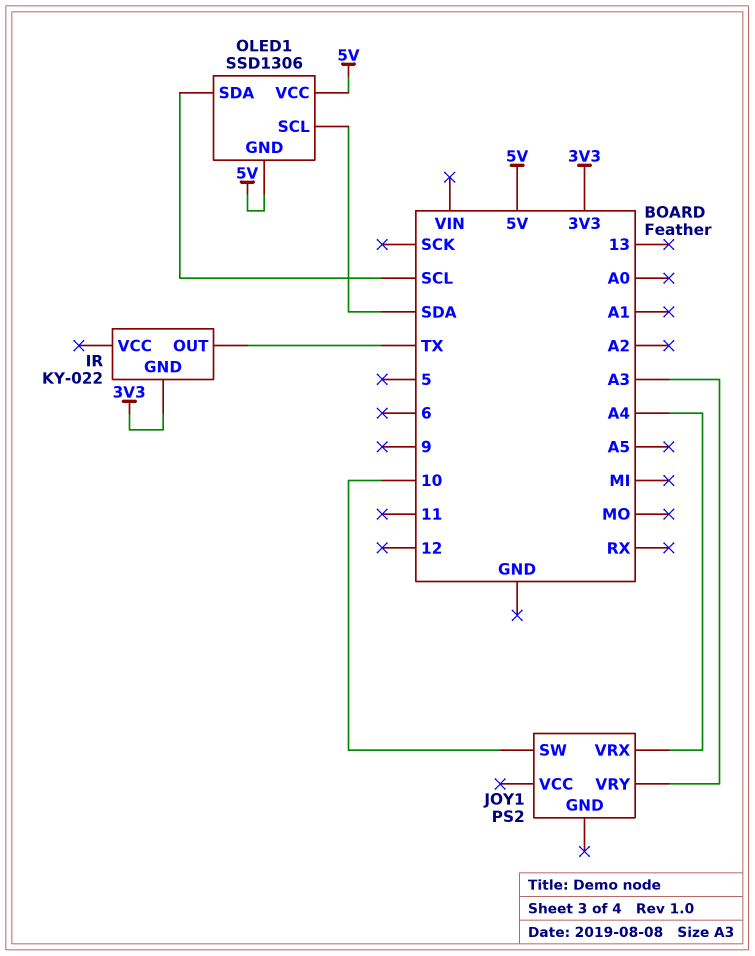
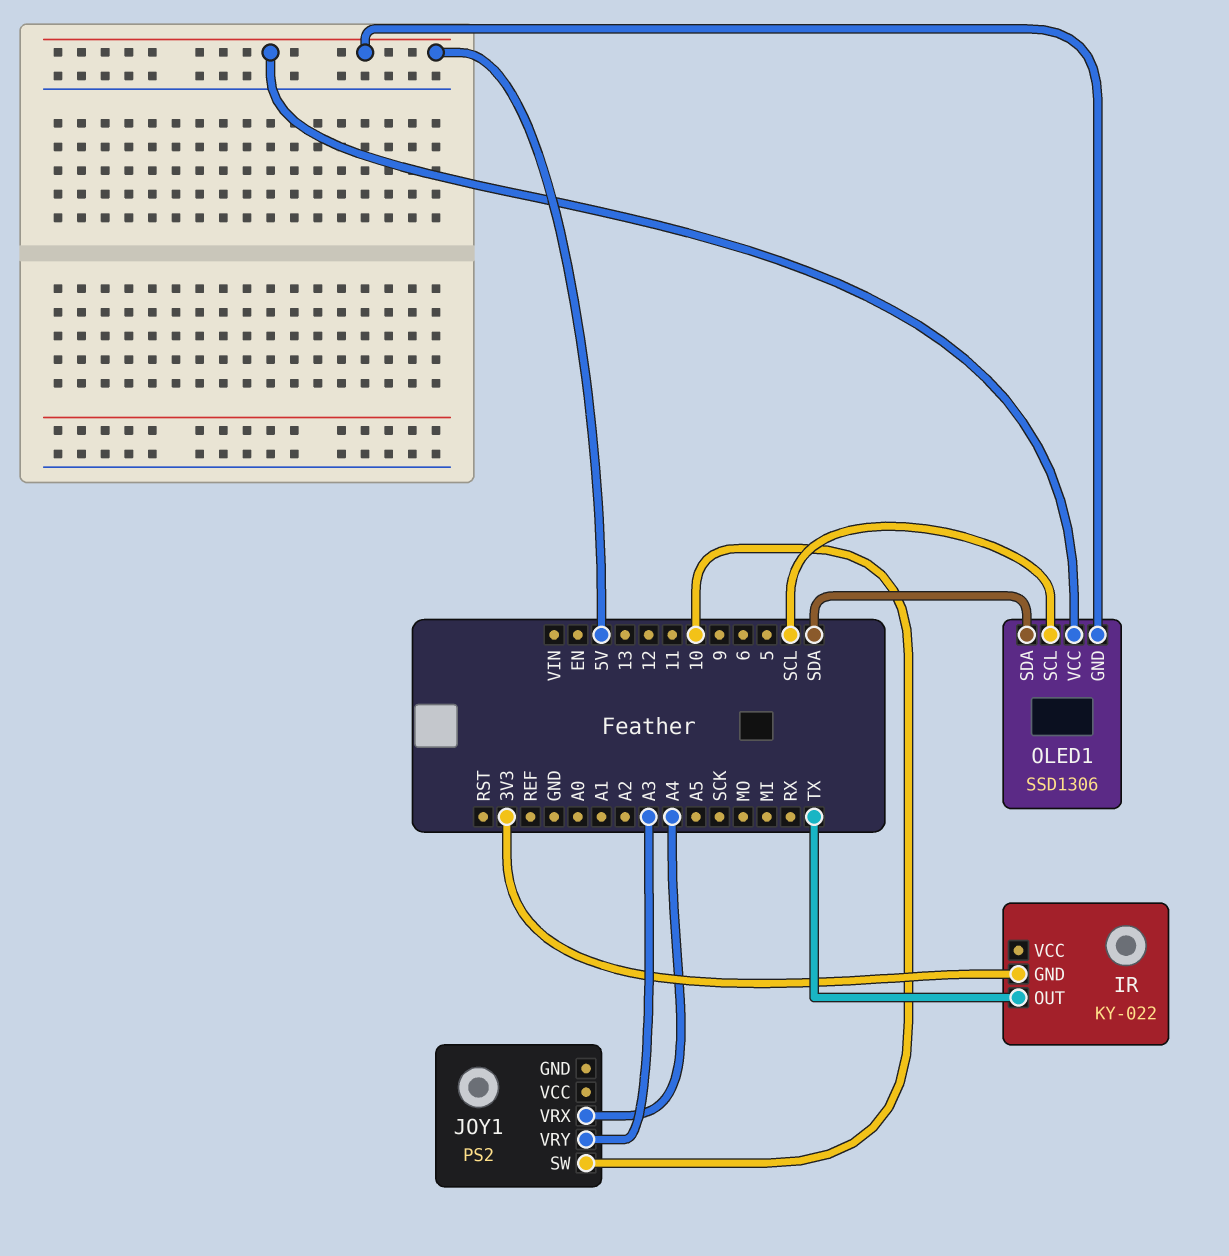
OLED1 pin SCL: SDA -> SCL
OLED1 pin SDA: SCL -> SDA

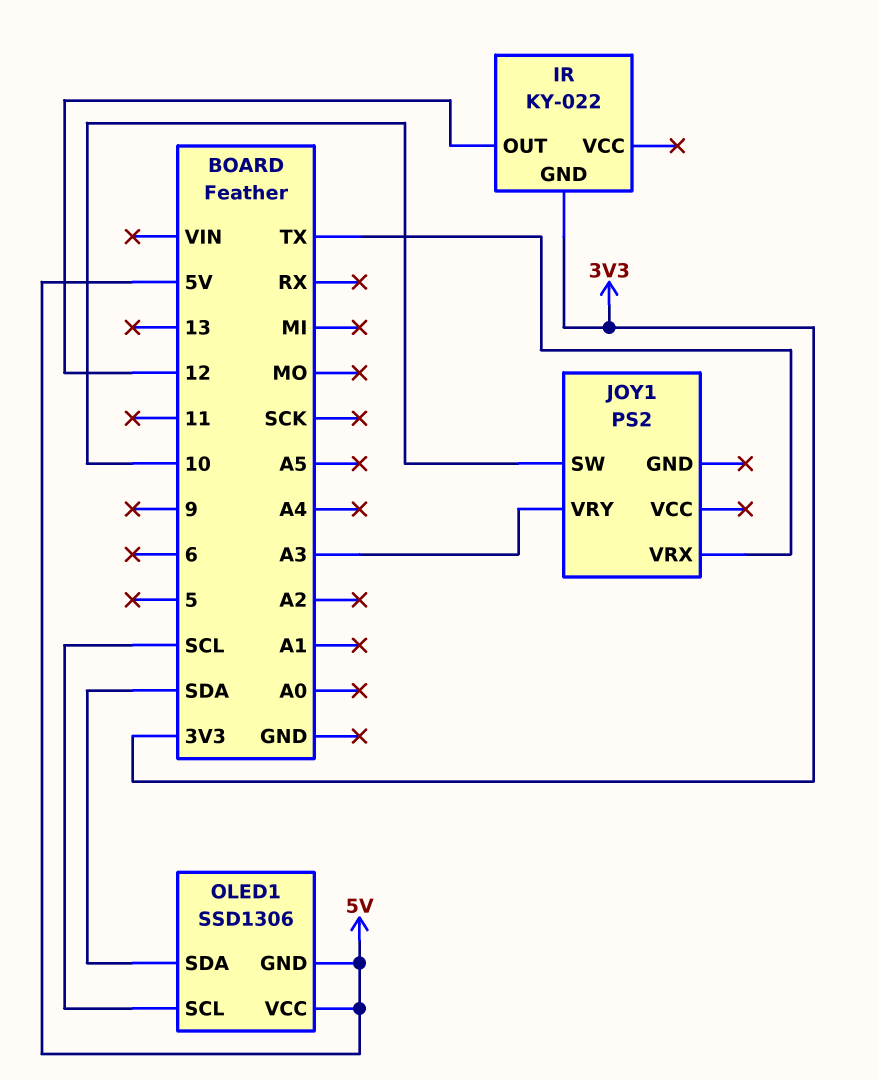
IR pin OUT: TX -> 12
JOY1 pin VRX: A4 -> TX

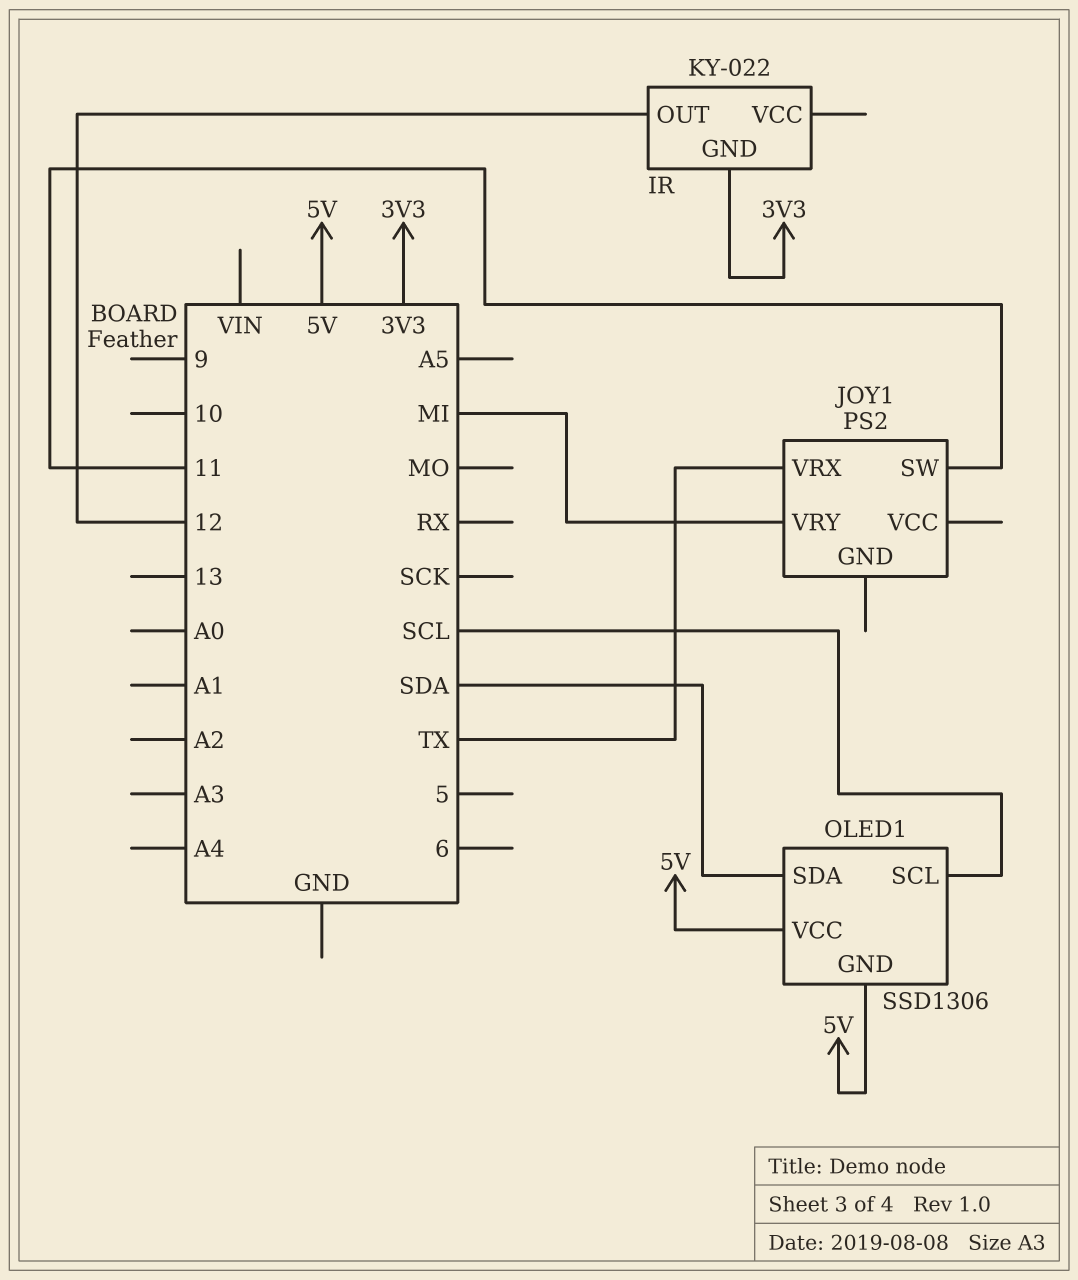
JOY1 pin SW: 10 -> 11
JOY1 pin VRY: A3 -> MI

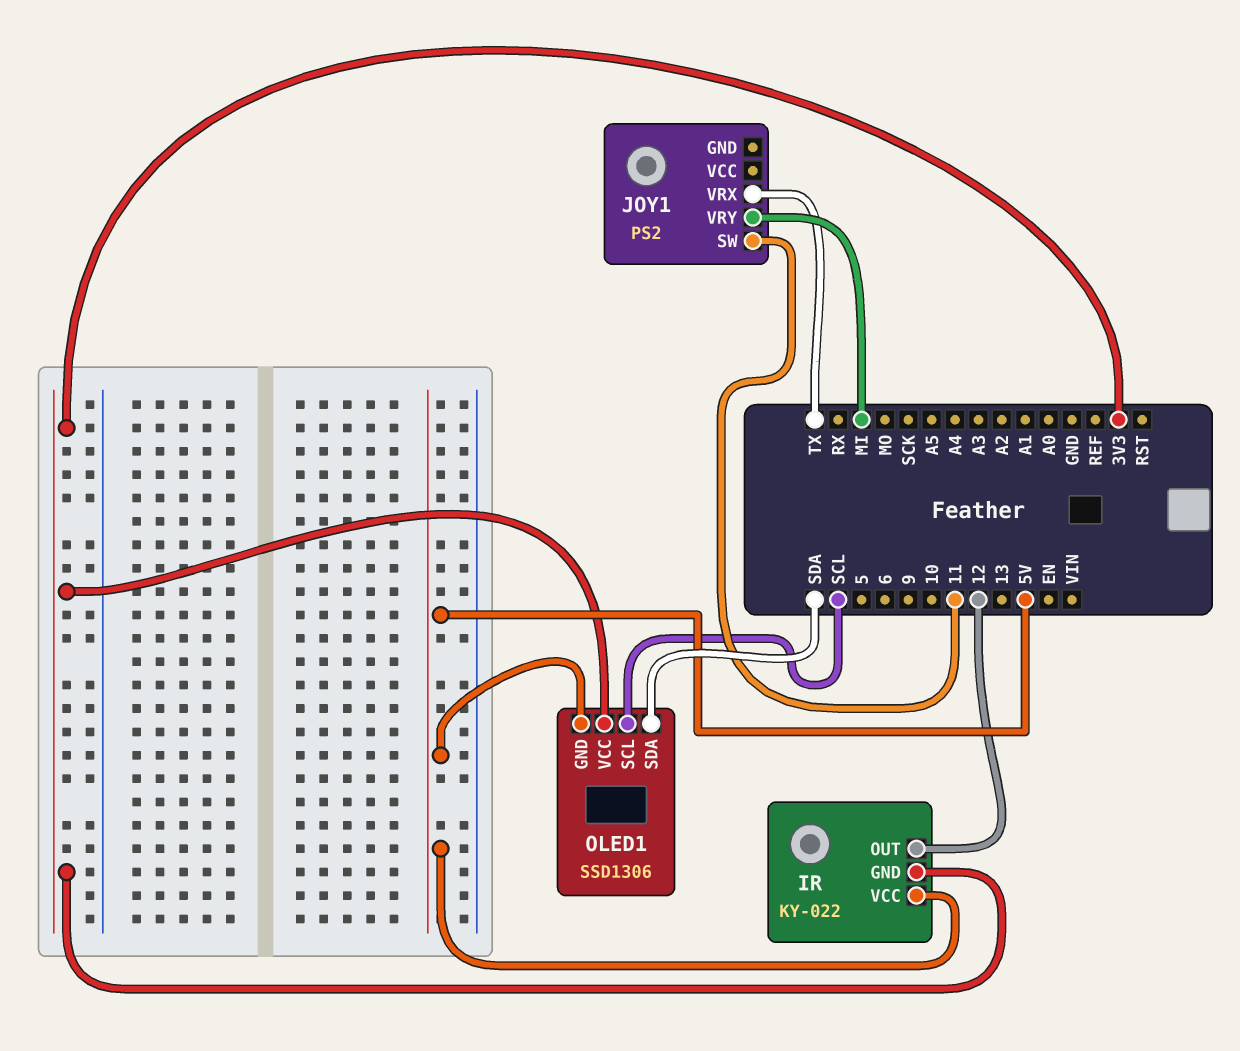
IR pin VCC: none -> 5V
OLED1 pin VCC: 5V -> 3V3

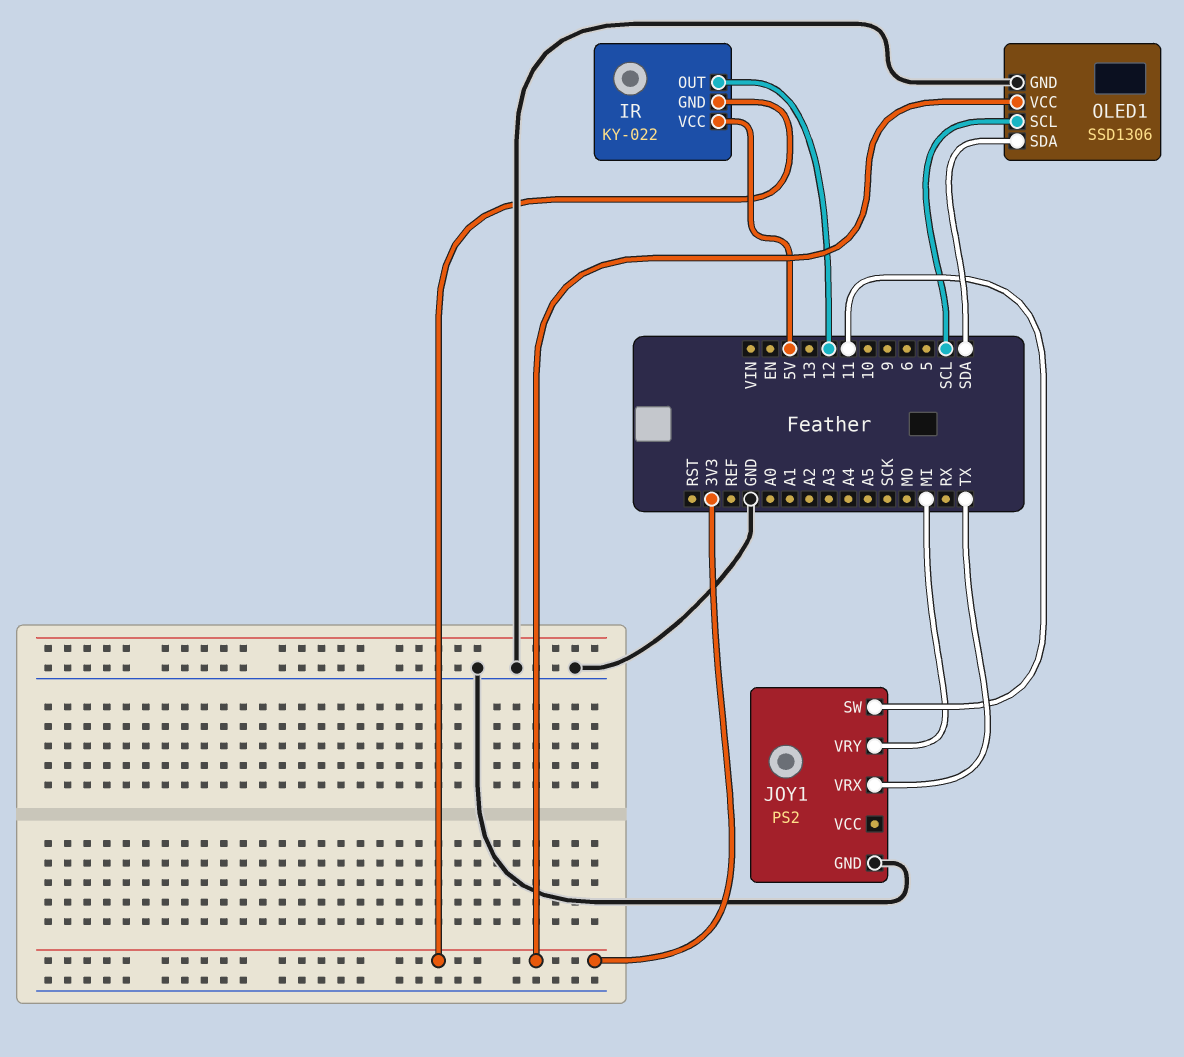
JOY1 pin GND: none -> GND
OLED1 pin GND: 5V -> GND

